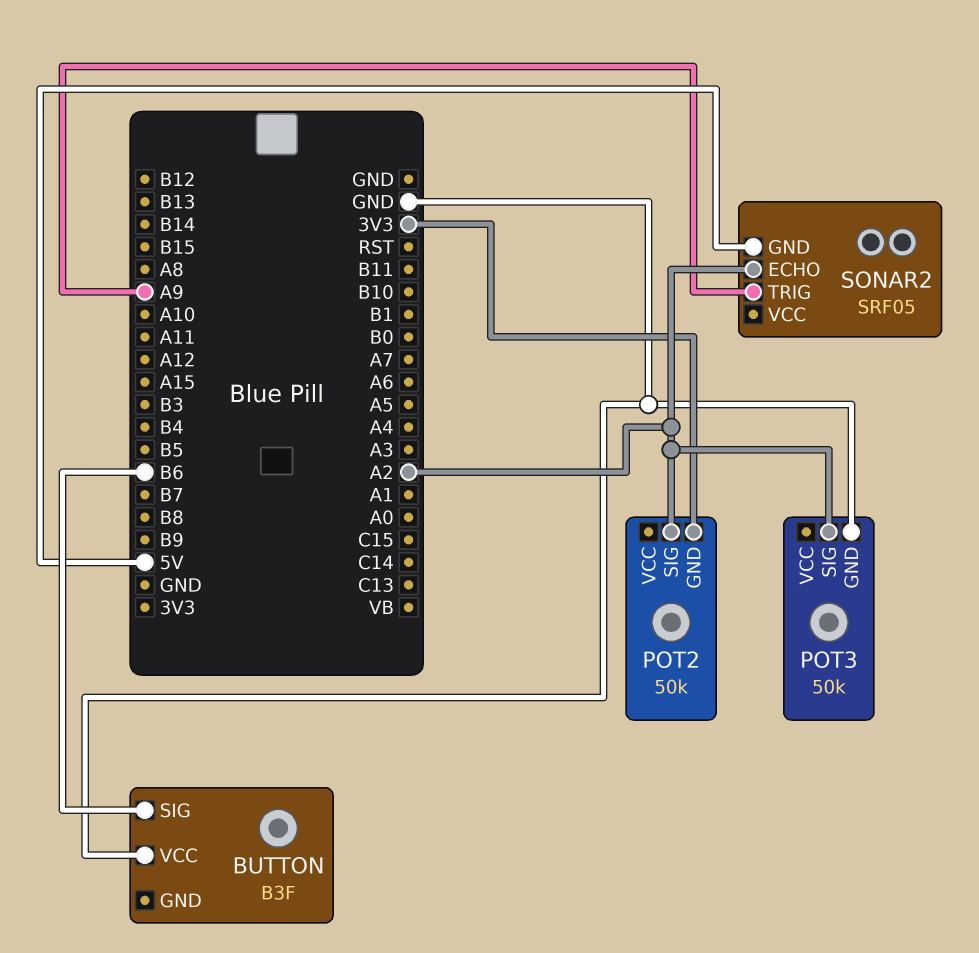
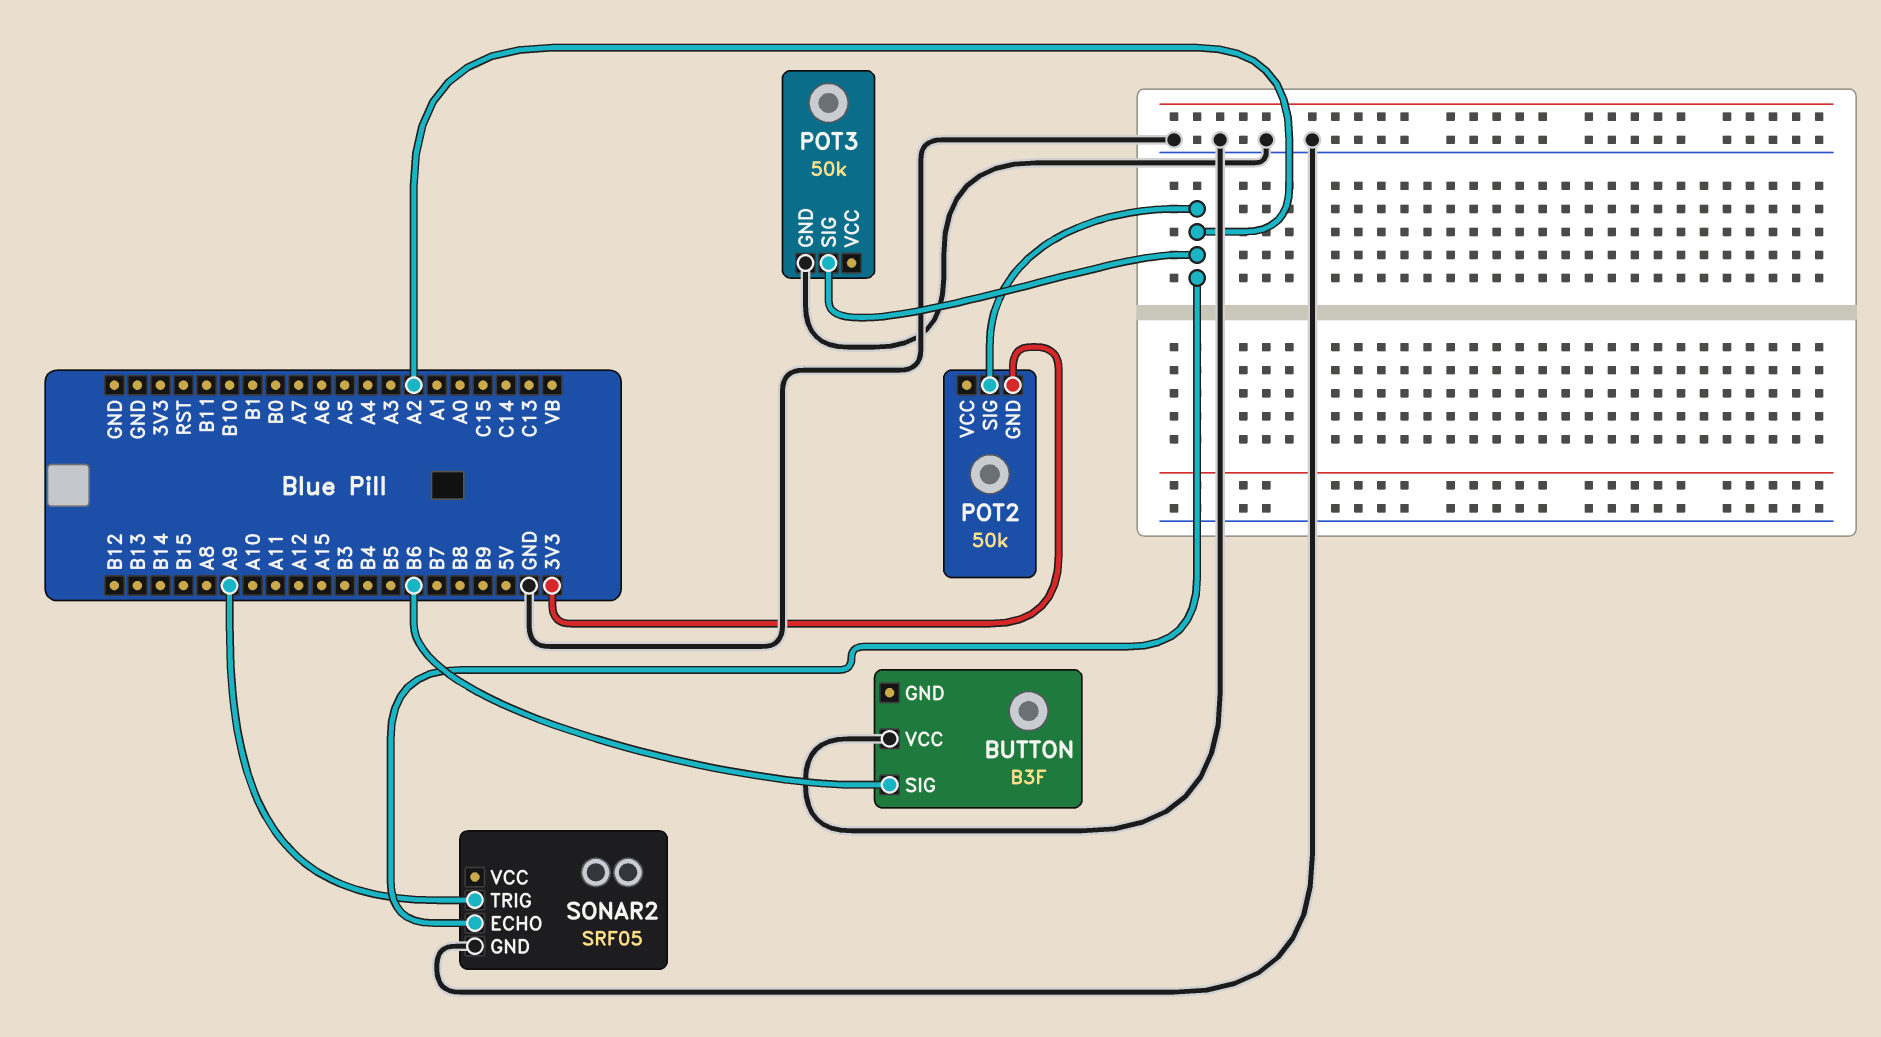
SONAR2 pin GND: 5V -> GND

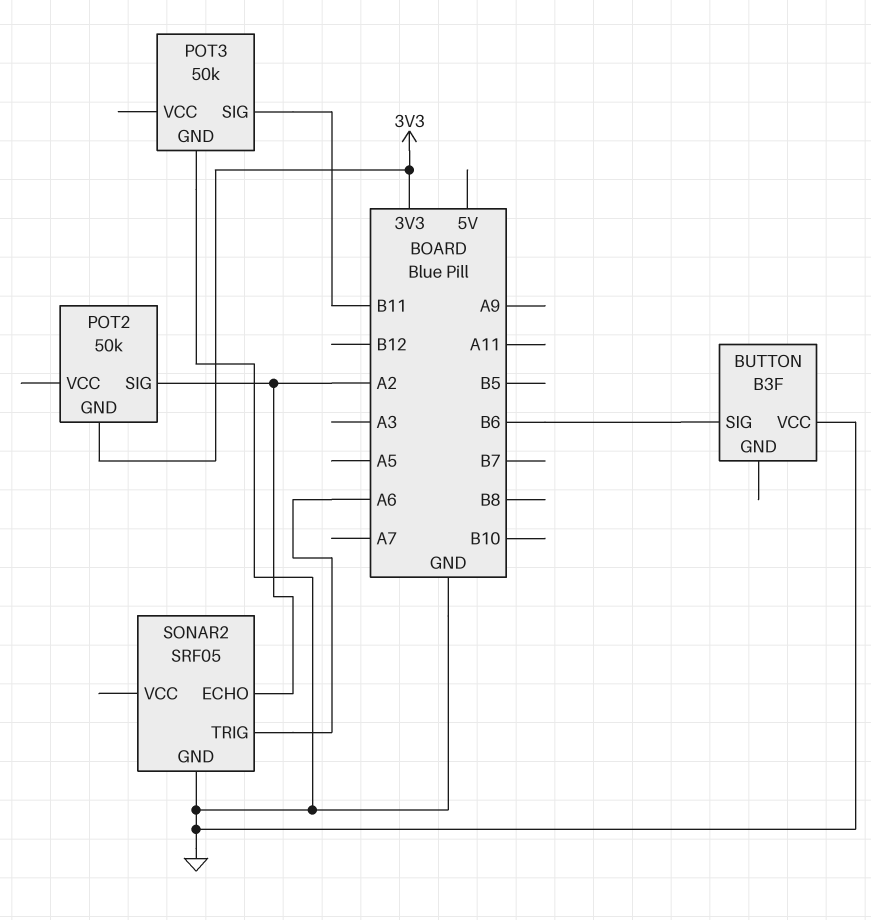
POT3 pin SIG: A2 -> B11
SONAR2 pin TRIG: A9 -> A6

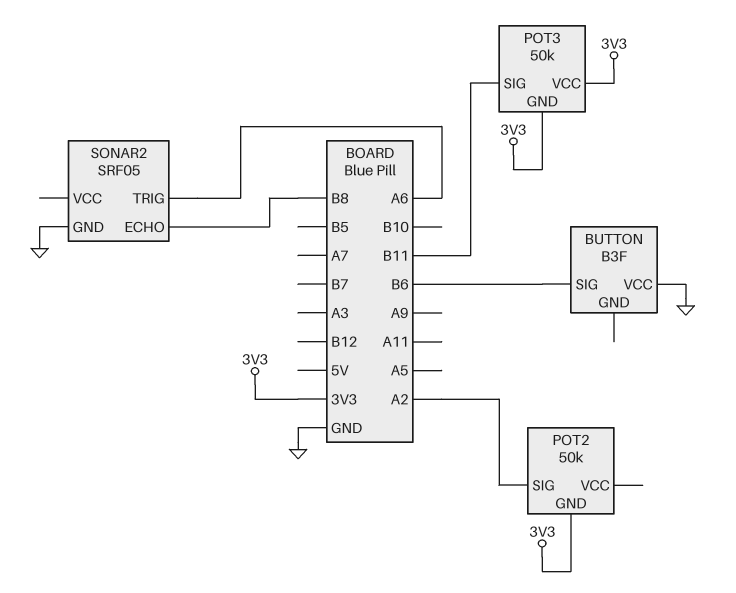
POT3 pin GND: GND -> 3V3
POT3 pin VCC: none -> 3V3
SONAR2 pin ECHO: A2 -> B8

